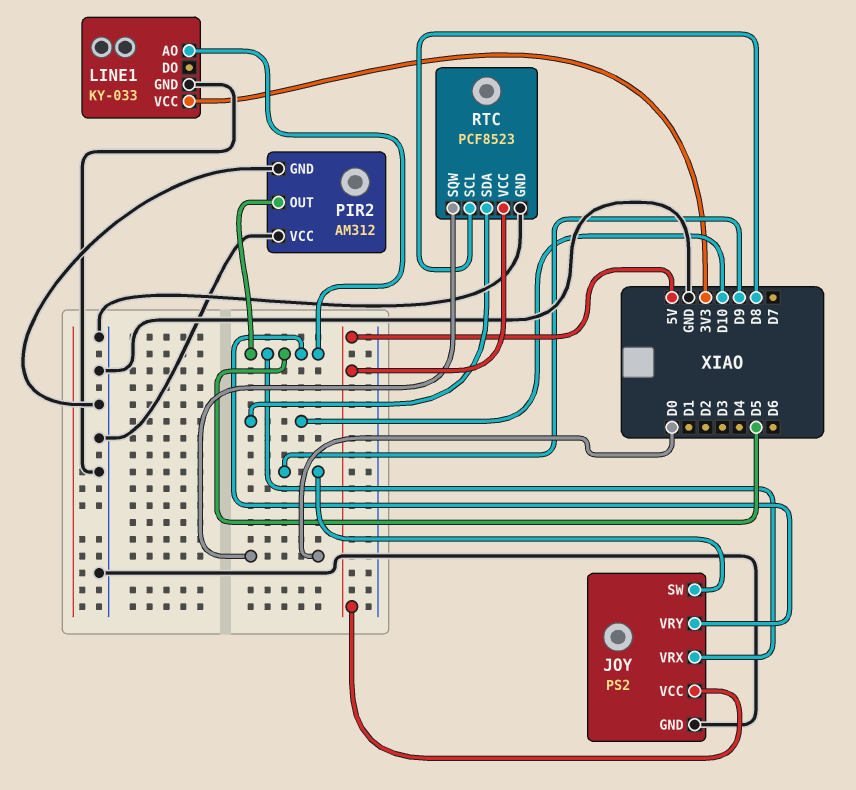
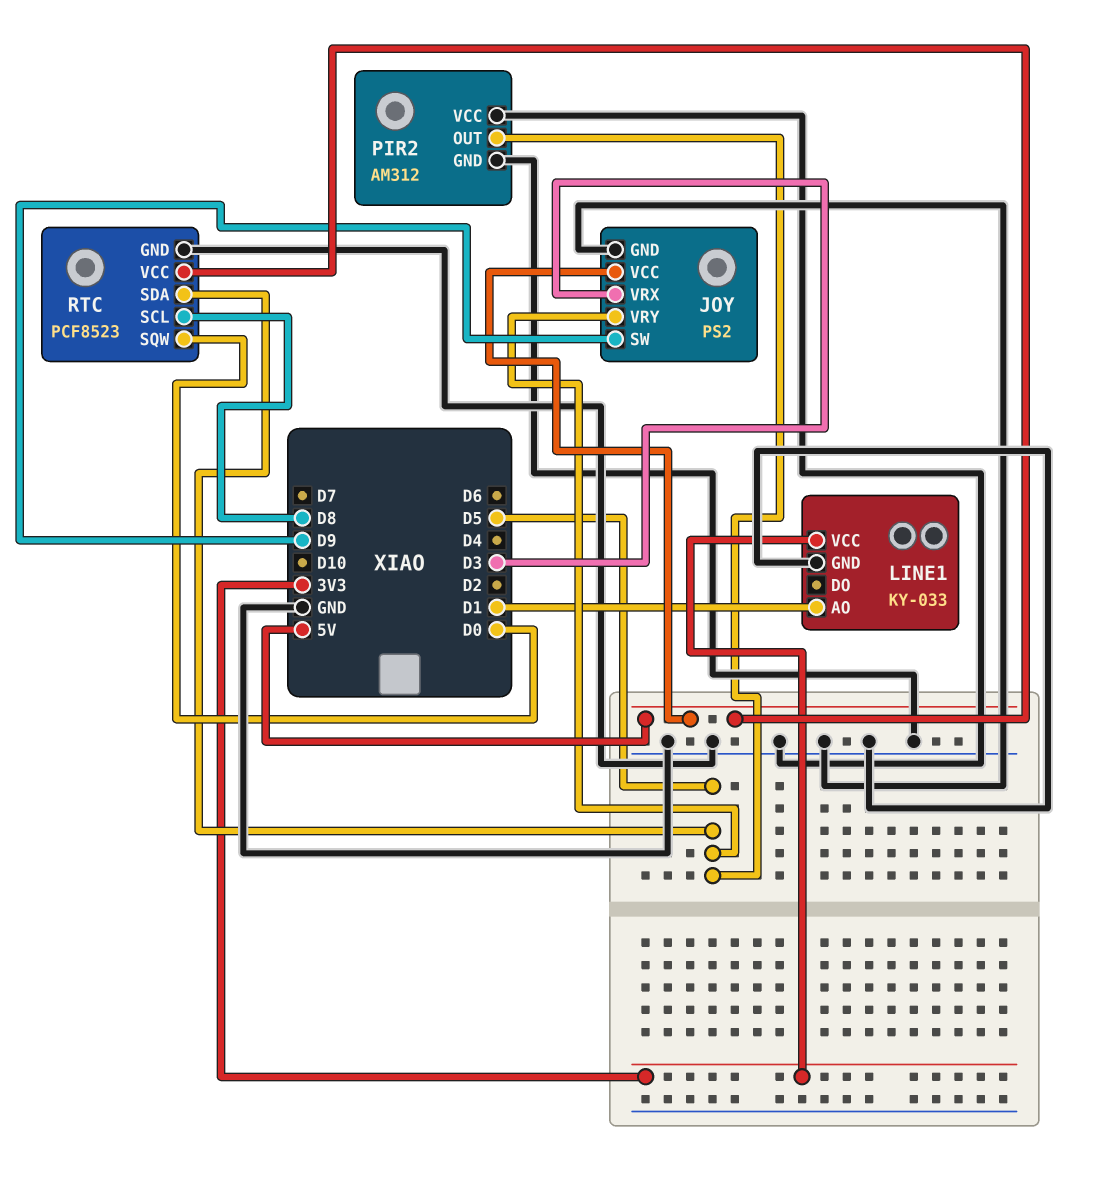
JOY pin VRX: D5 -> D3
LINE1 pin AO: D5 -> D1
RTC pin SDA: D10 -> D5

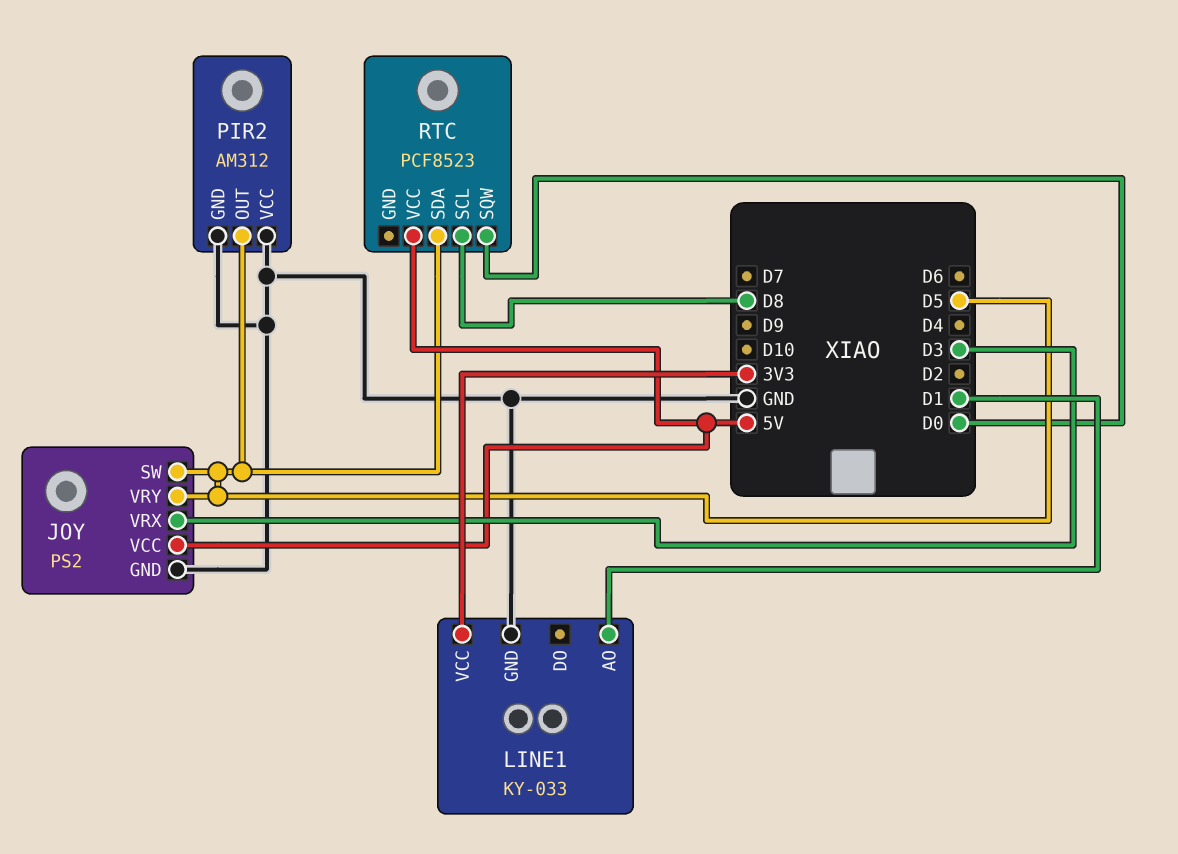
JOY pin SW: D9 -> D5
RTC pin GND: GND -> none

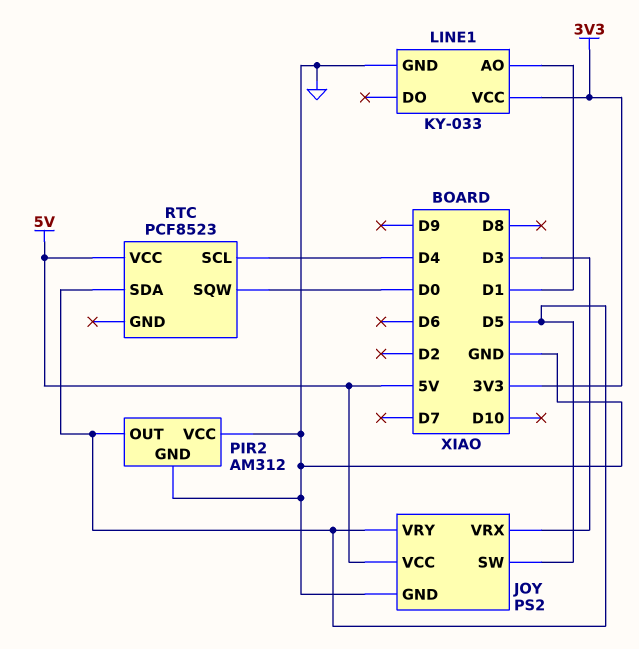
RTC pin SCL: D8 -> D4

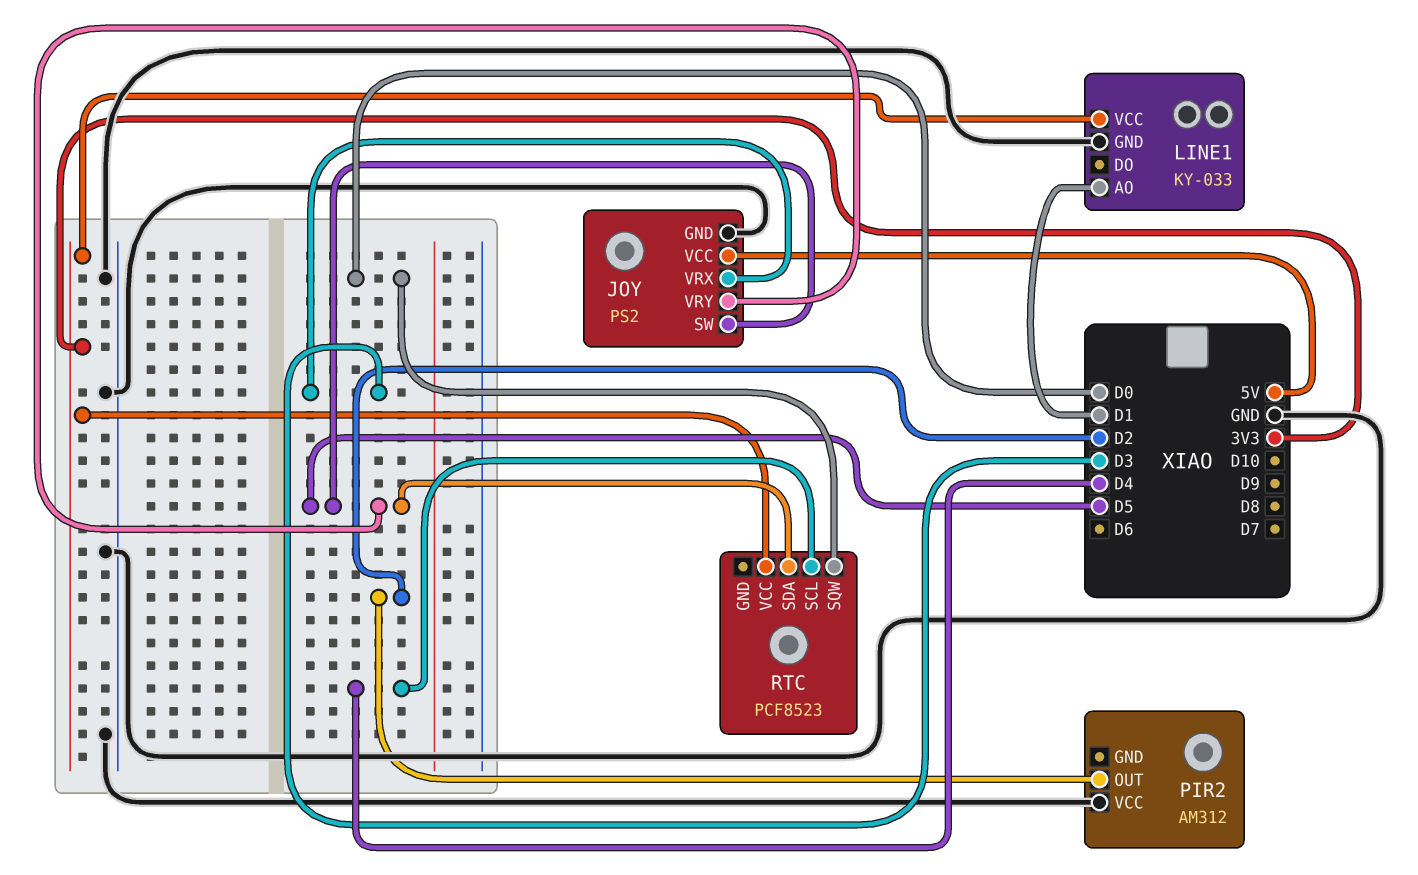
PIR2 pin GND: GND -> none
PIR2 pin OUT: D5 -> D2
RTC pin VCC: 5V -> 3V3

